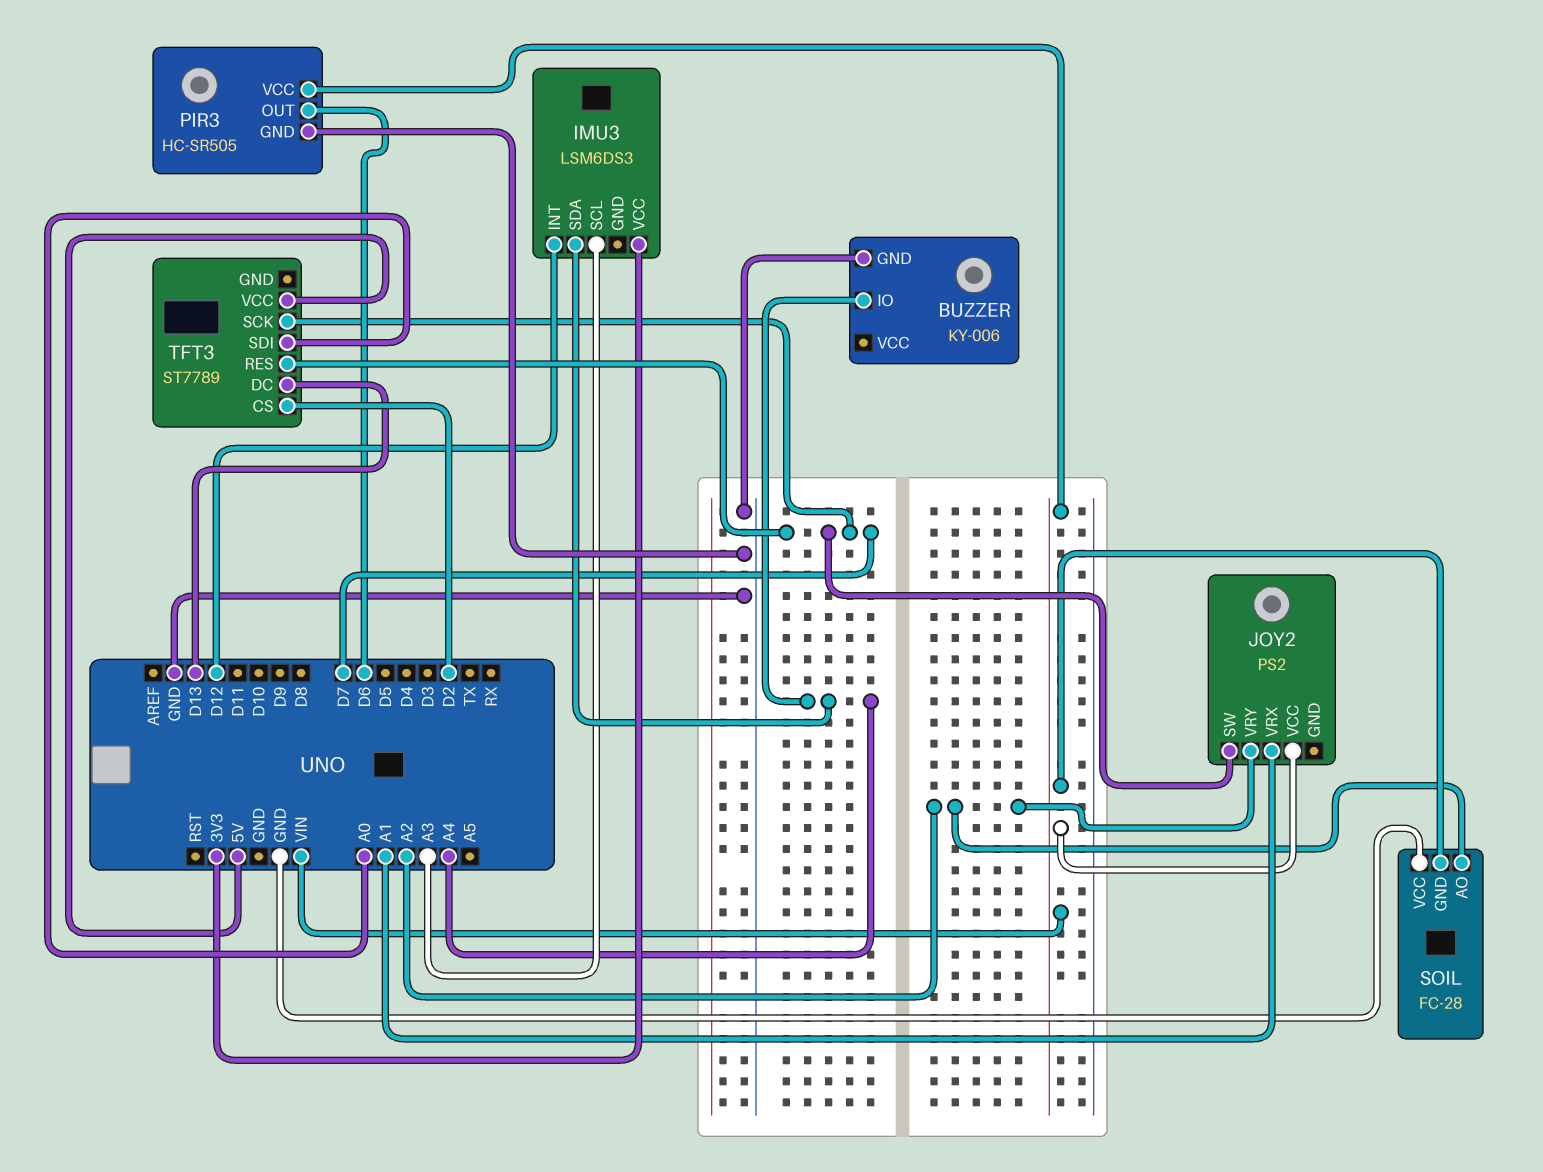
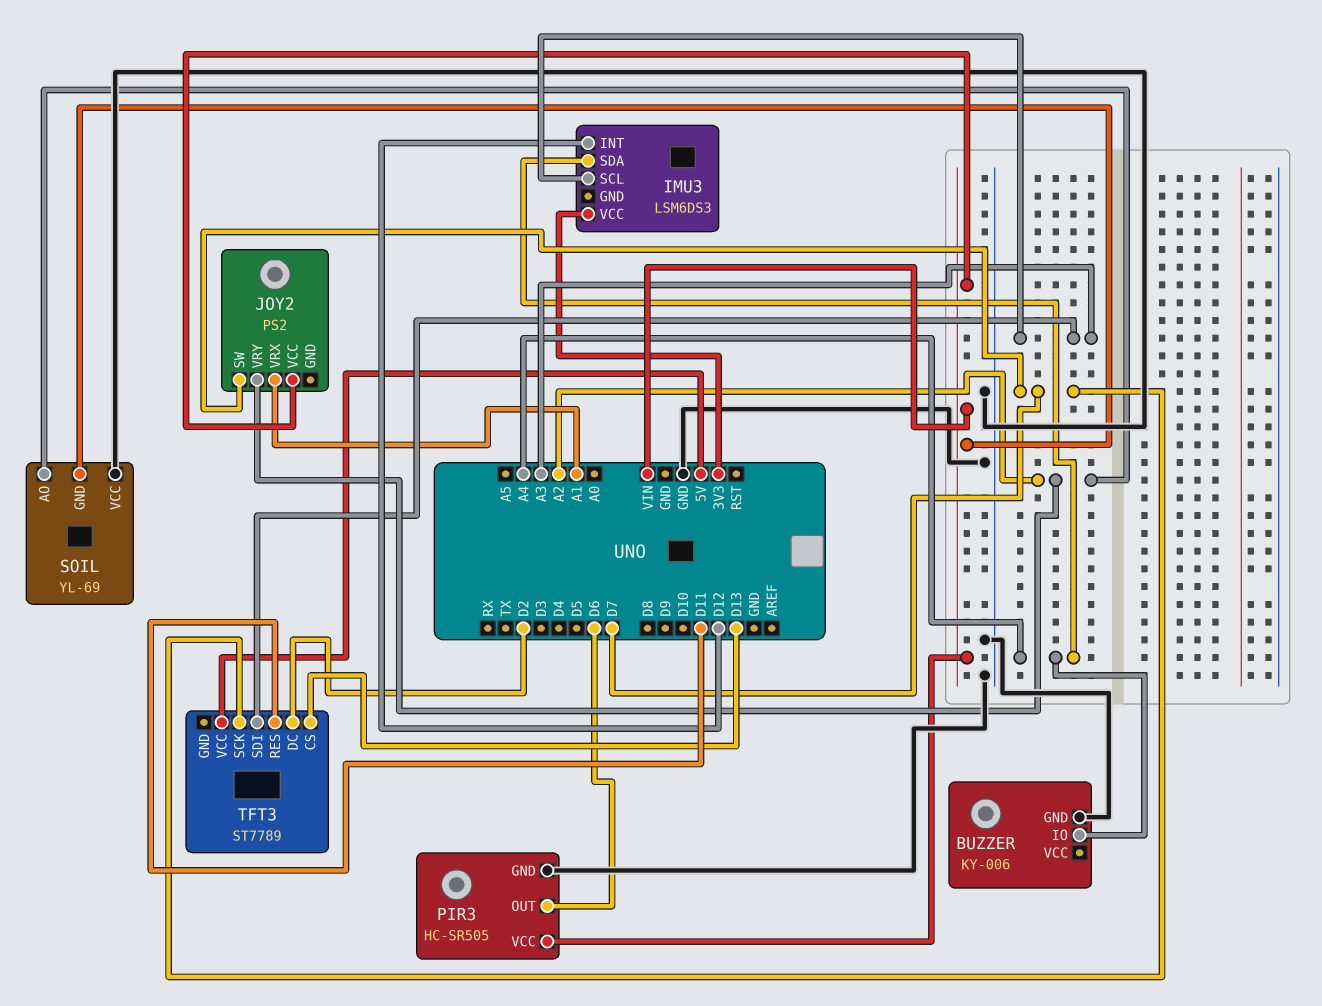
SOIL: FC-28 -> YL-69
TFT3 pin CS: D2 -> D13
TFT3 pin DC: D13 -> D2
TFT3 pin RES: D7 -> D11
TFT3 pin SDI: A0 -> A3

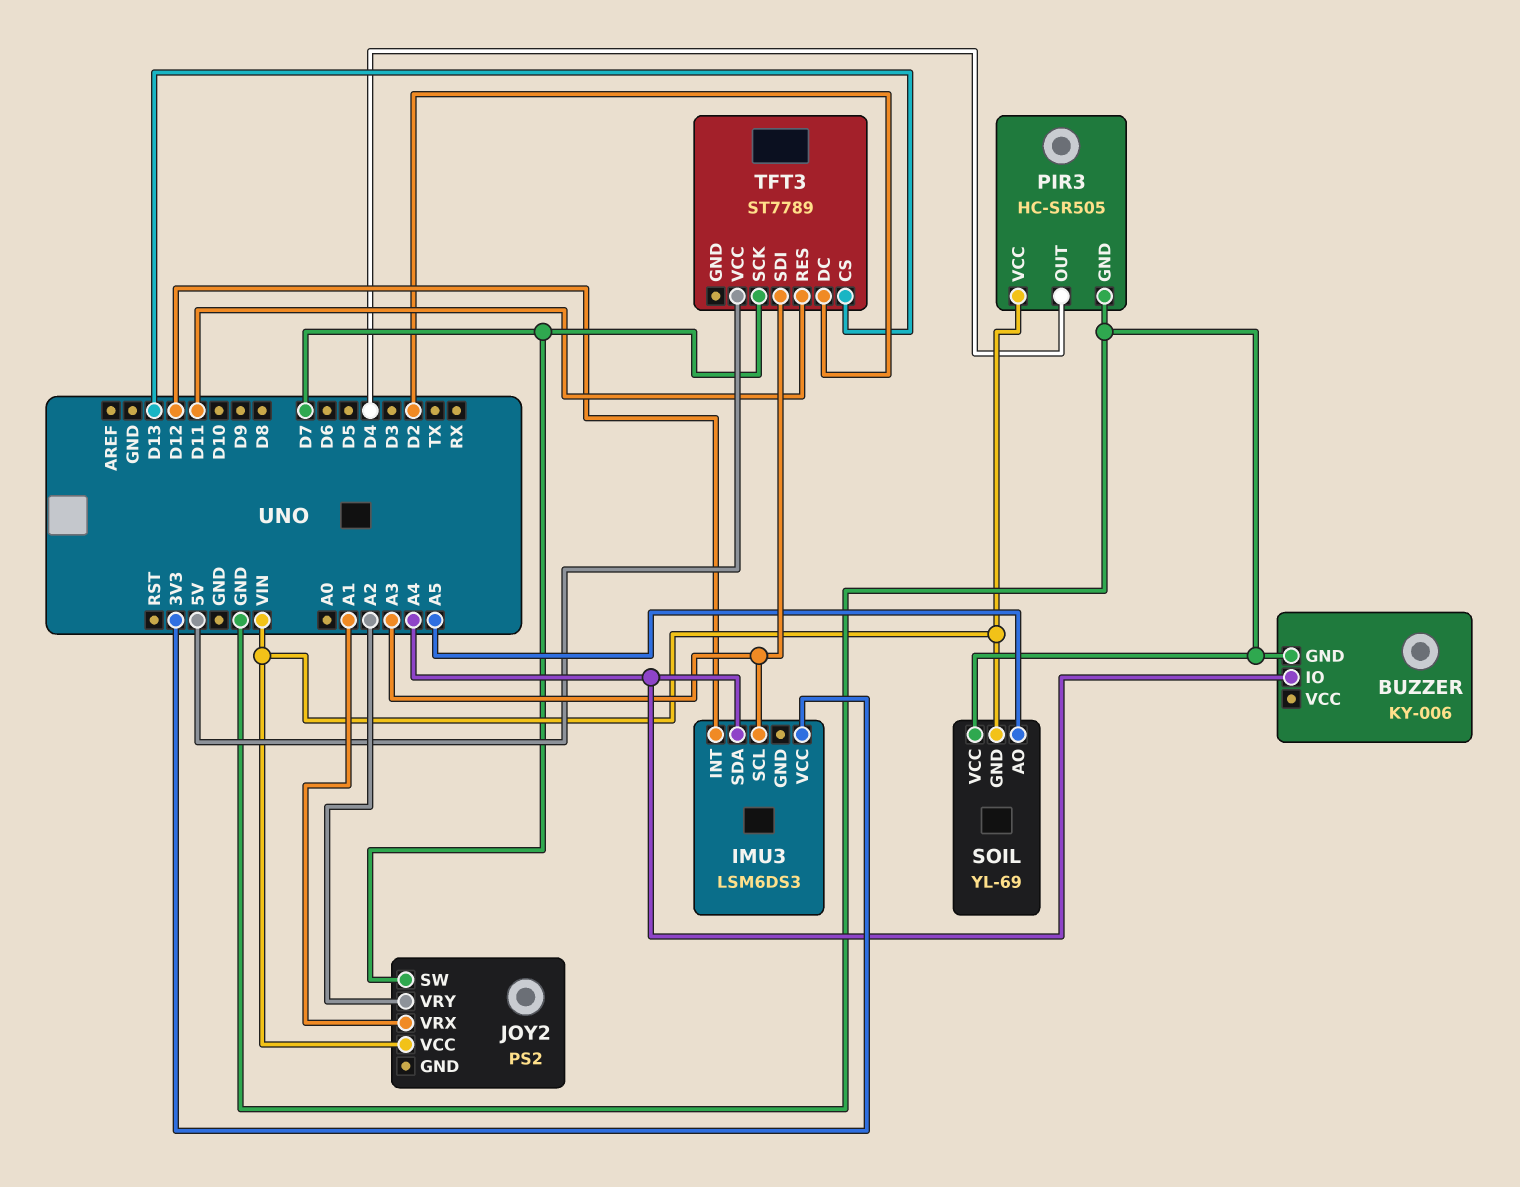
PIR3 pin OUT: D6 -> D4
SOIL pin AO: A2 -> A5

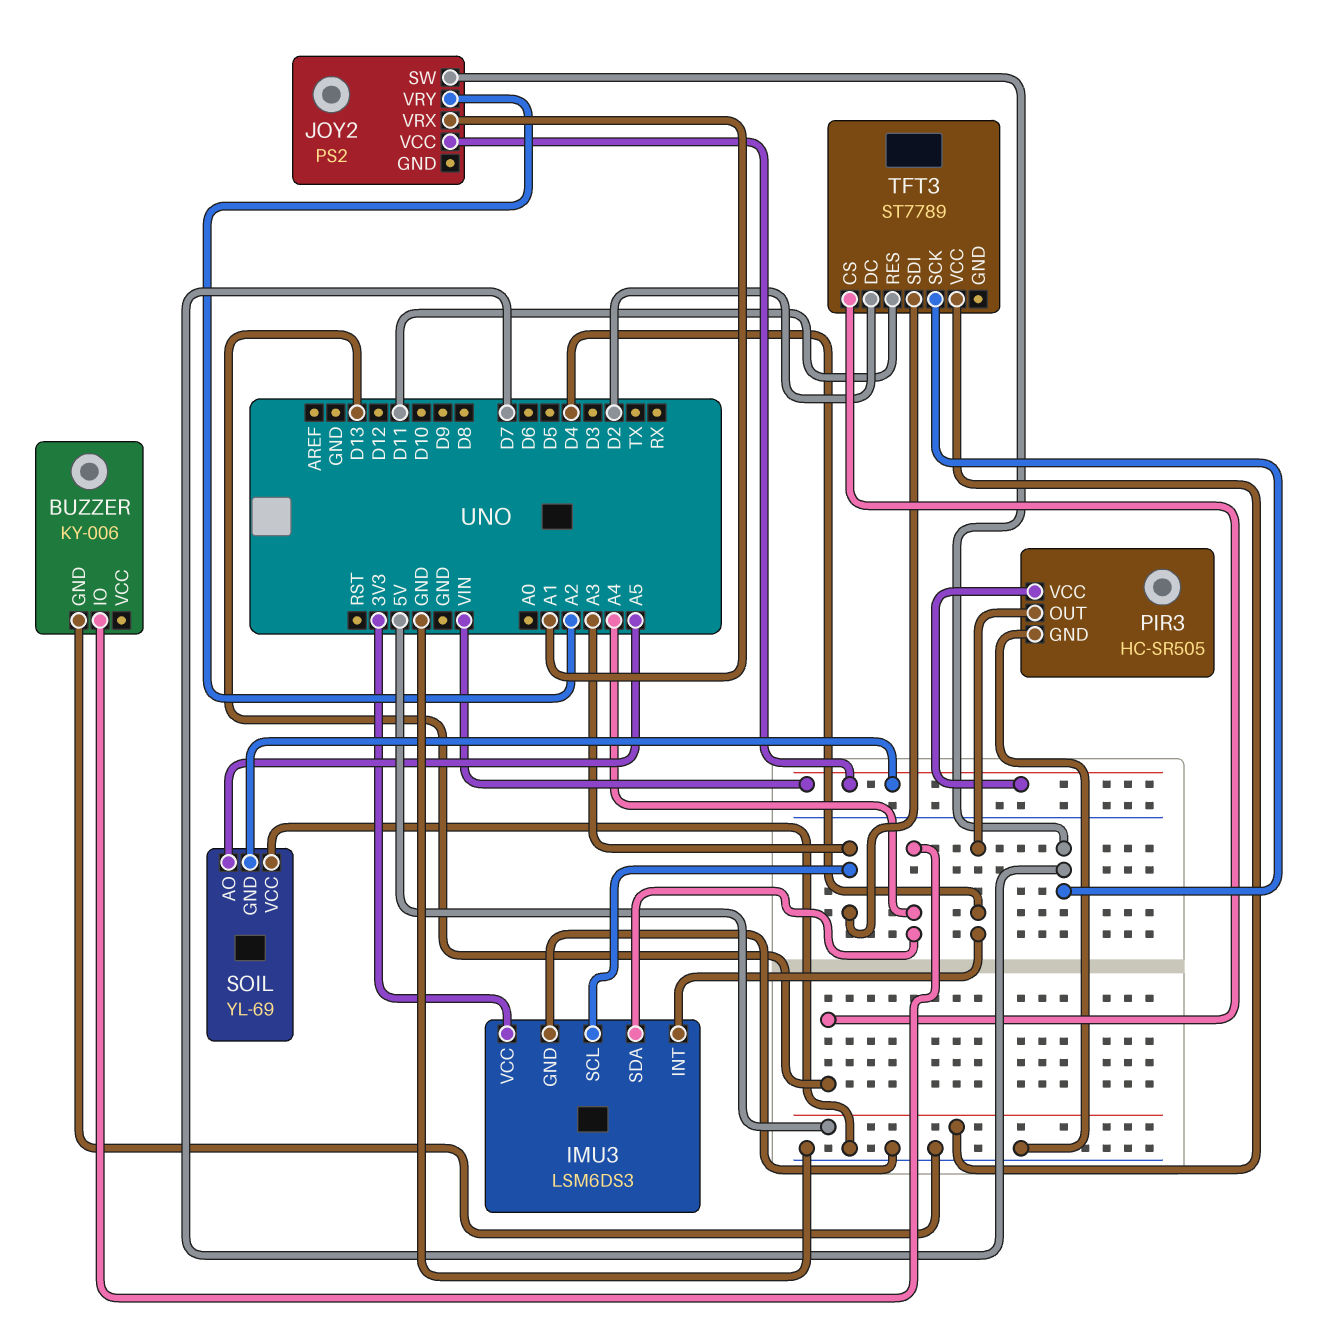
IMU3 pin GND: none -> GND
IMU3 pin INT: D12 -> D4

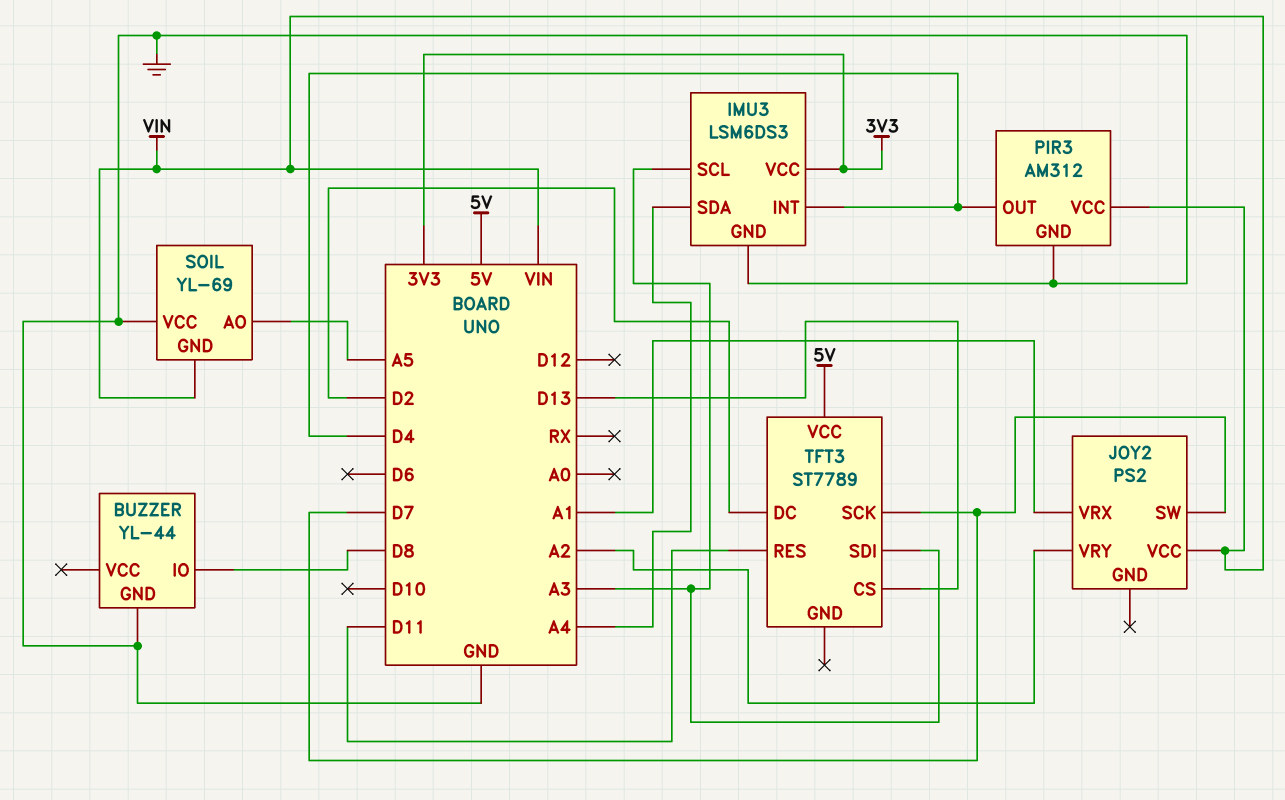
BUZZER: KY-006 -> YL-44
BUZZER pin IO: A4 -> D8
PIR3: HC-SR505 -> AM312

